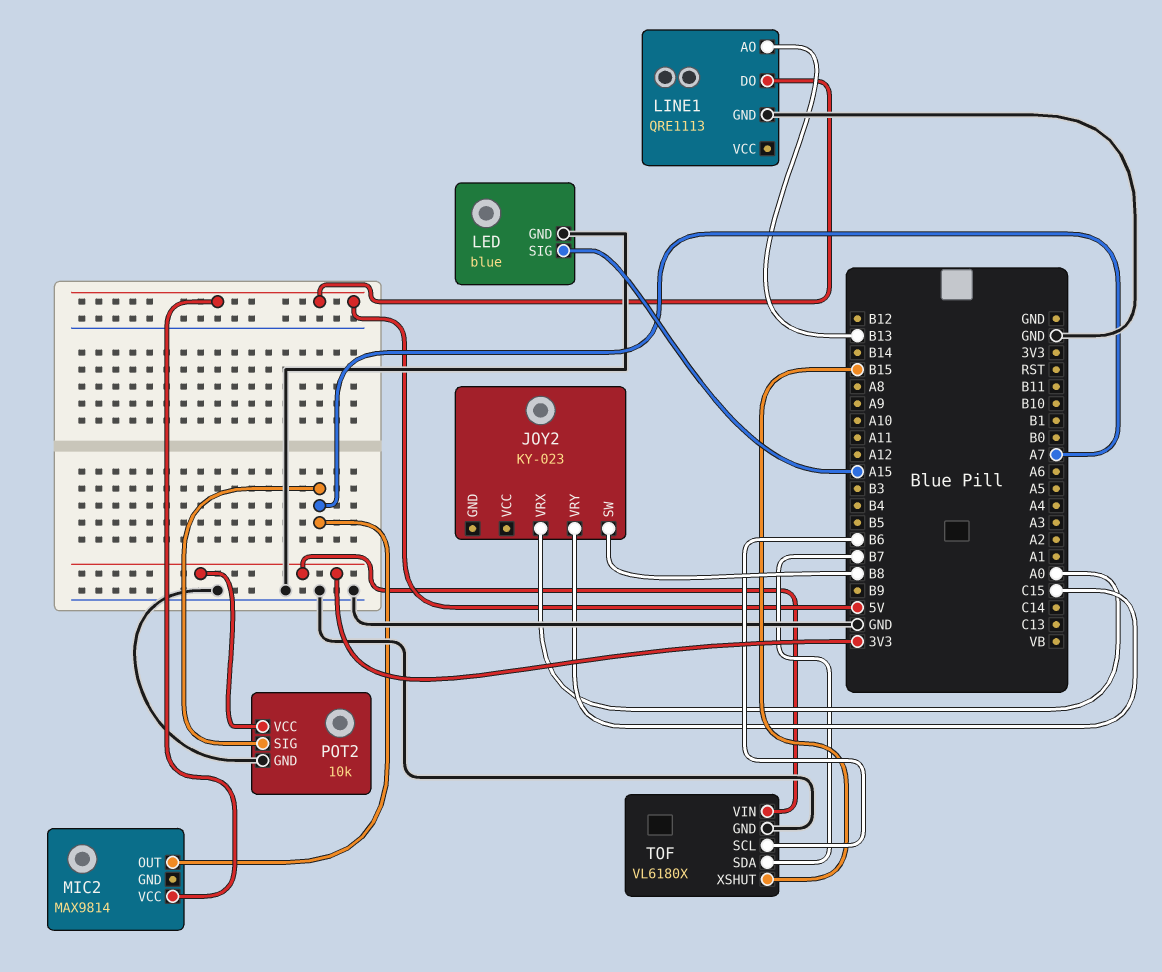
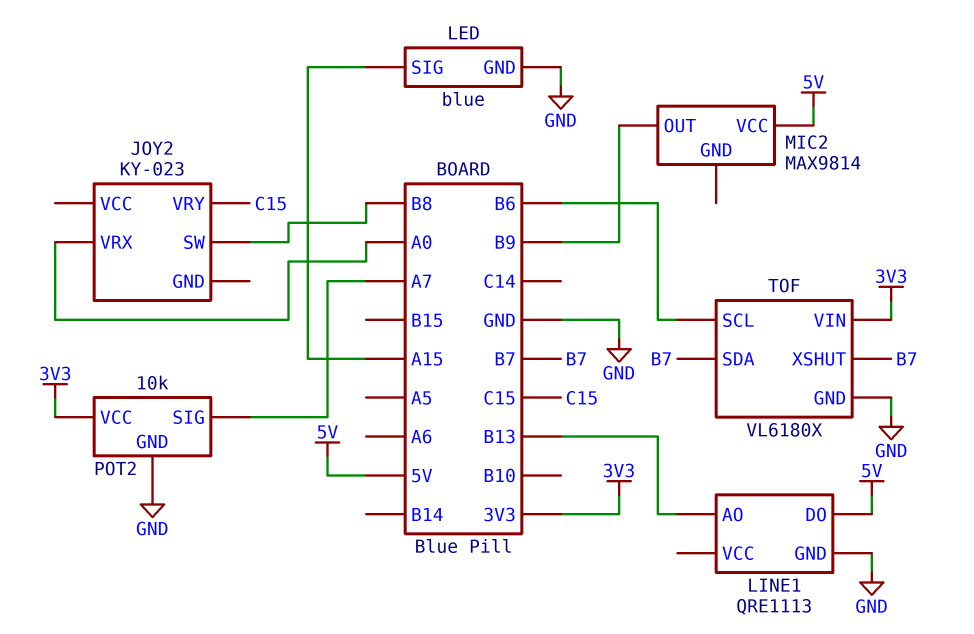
MIC2 pin OUT: A7 -> B9
TOF pin XSHUT: B15 -> B7

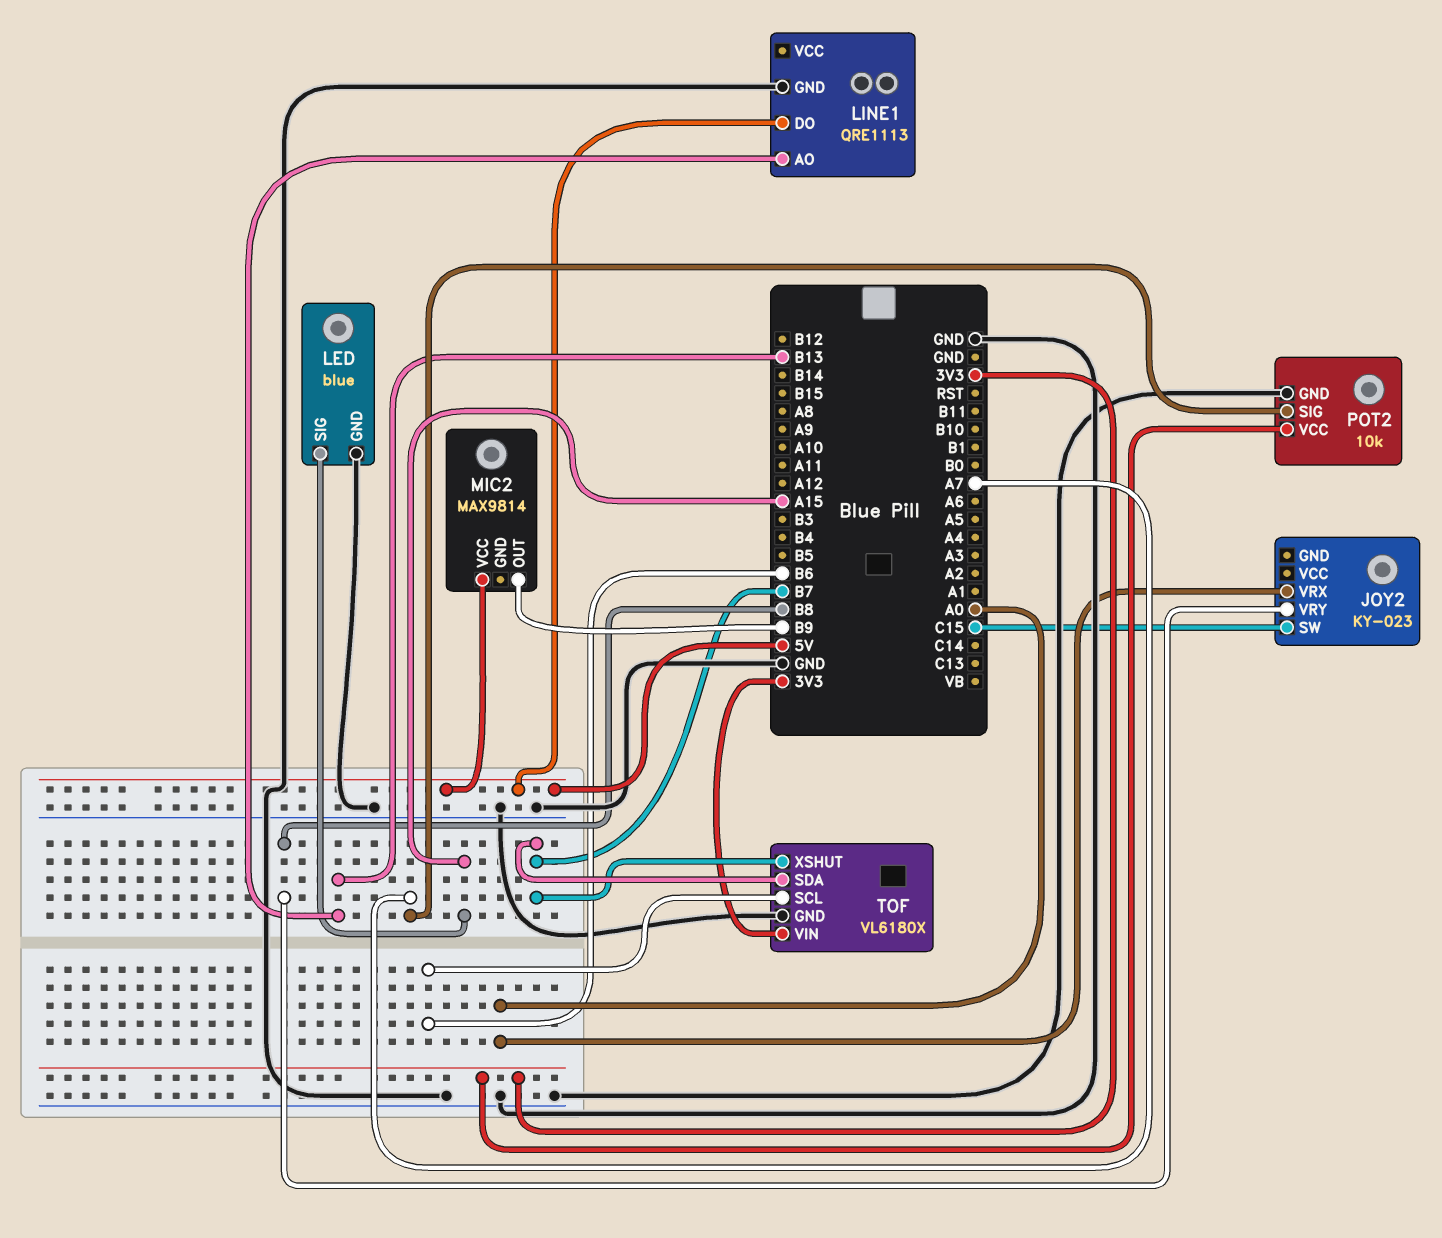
JOY2 pin SW: B8 -> C15
JOY2 pin VRY: C15 -> B8

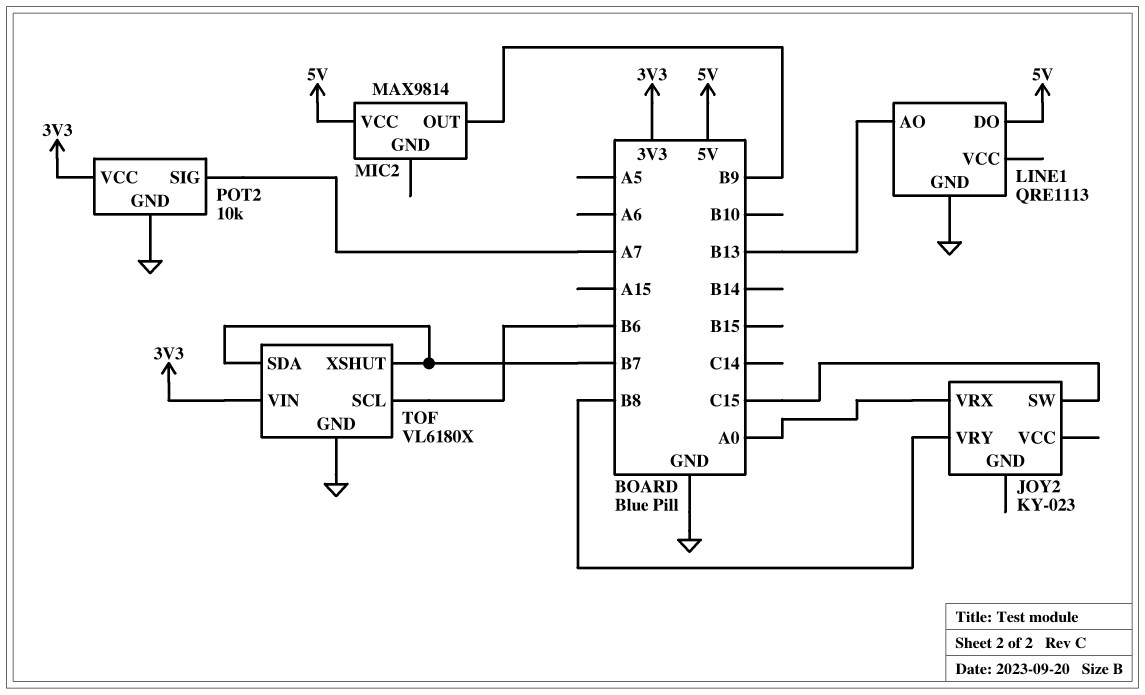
LED: blue -> none
LED pin GND: GND -> none
LED pin SIG: A15 -> none

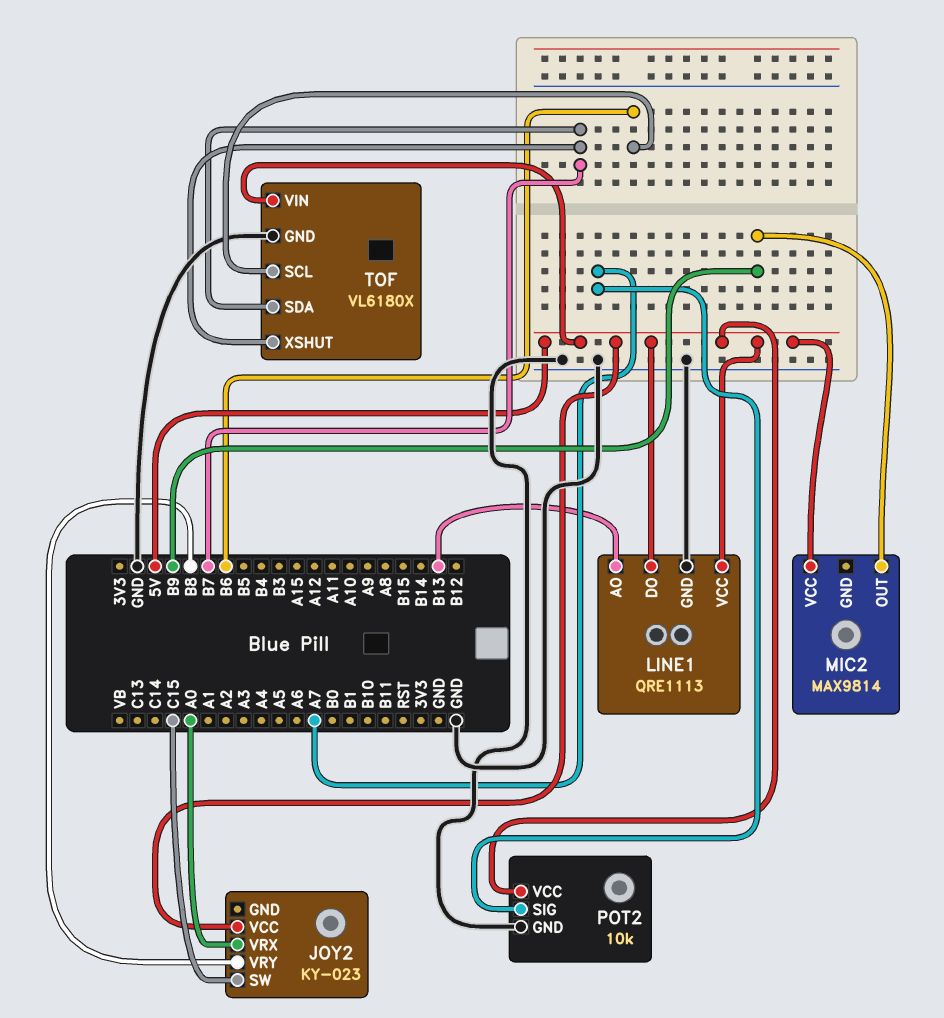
JOY2 pin VCC: none -> 5V
LINE1 pin VCC: none -> 5V
POT2 pin VCC: 3V3 -> 5V
TOF pin VIN: 3V3 -> 5V

